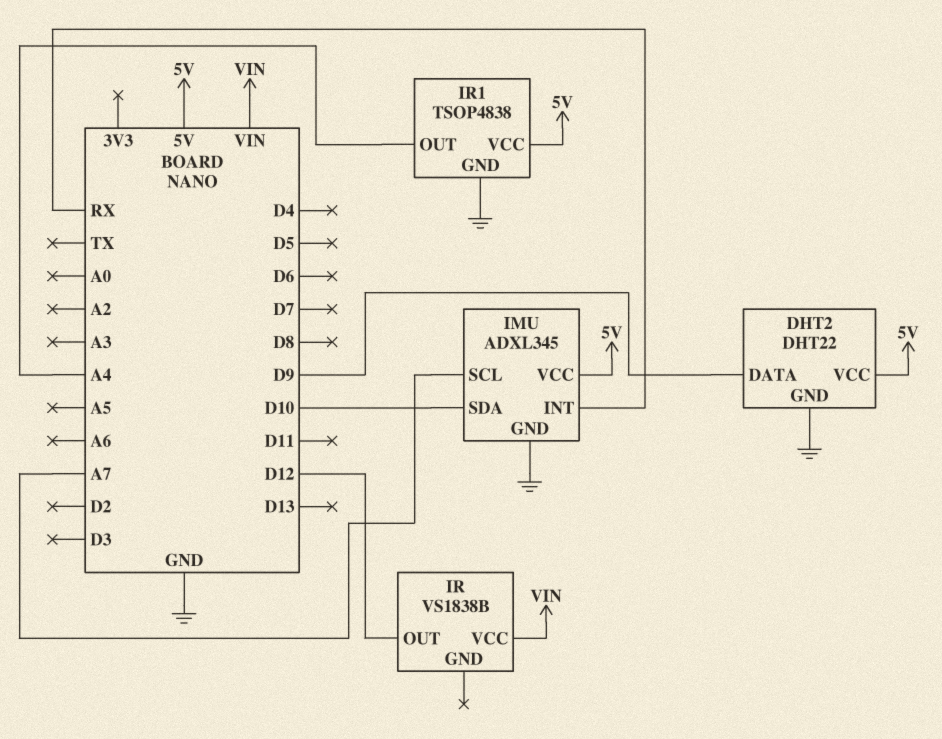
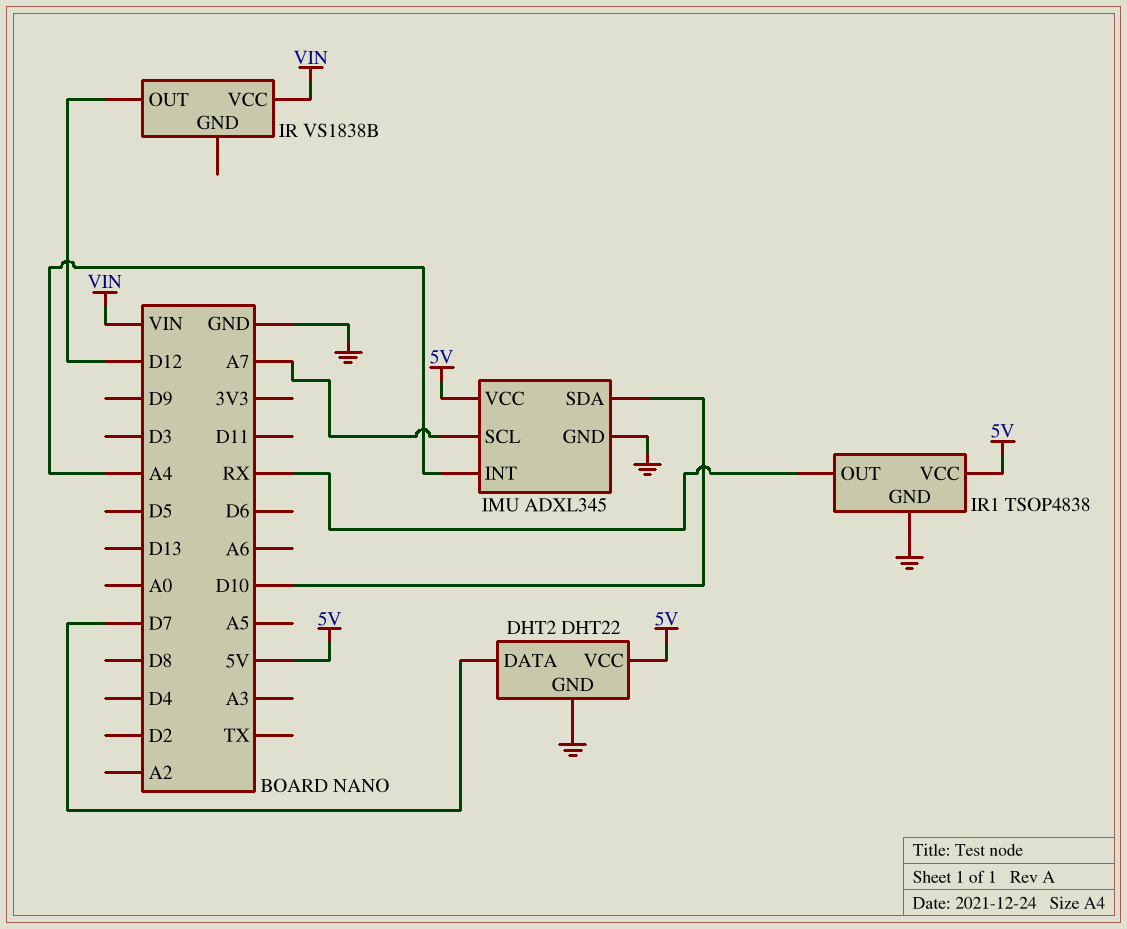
DHT2 pin DATA: D9 -> D7
IMU pin INT: RX -> A4
IR1 pin OUT: A4 -> RX

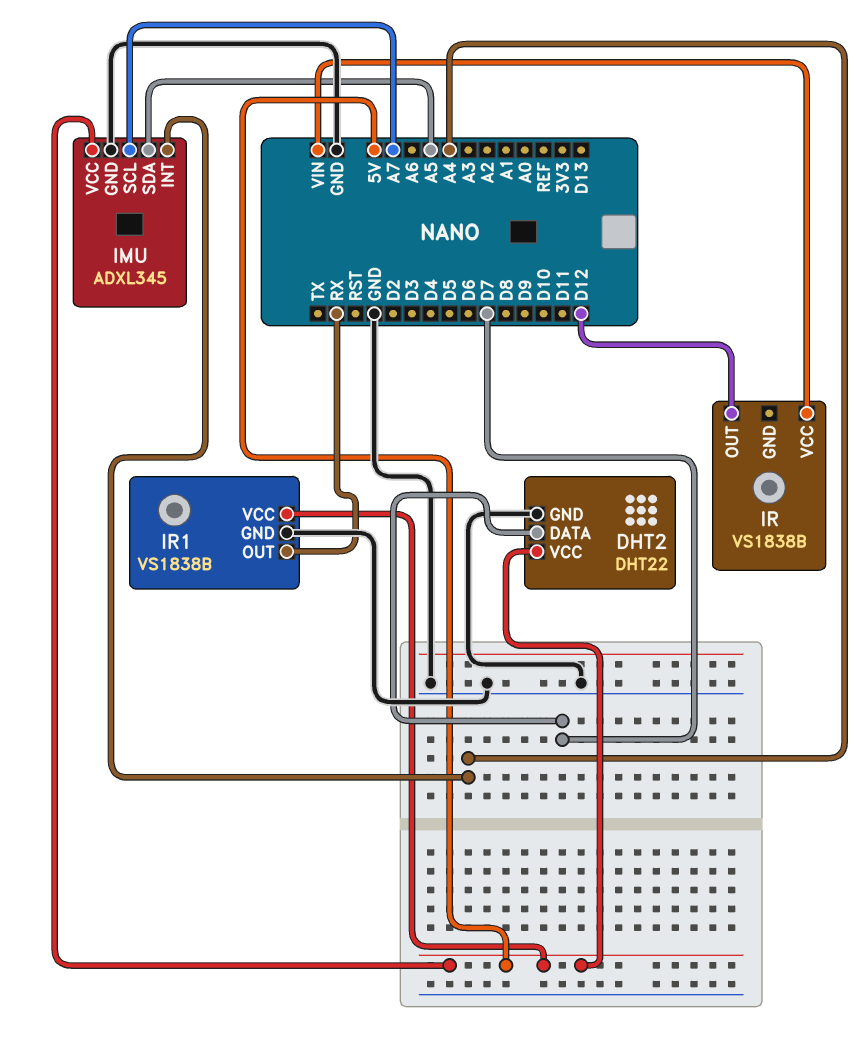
IMU pin SDA: D10 -> A5
IR1: TSOP4838 -> VS1838B

